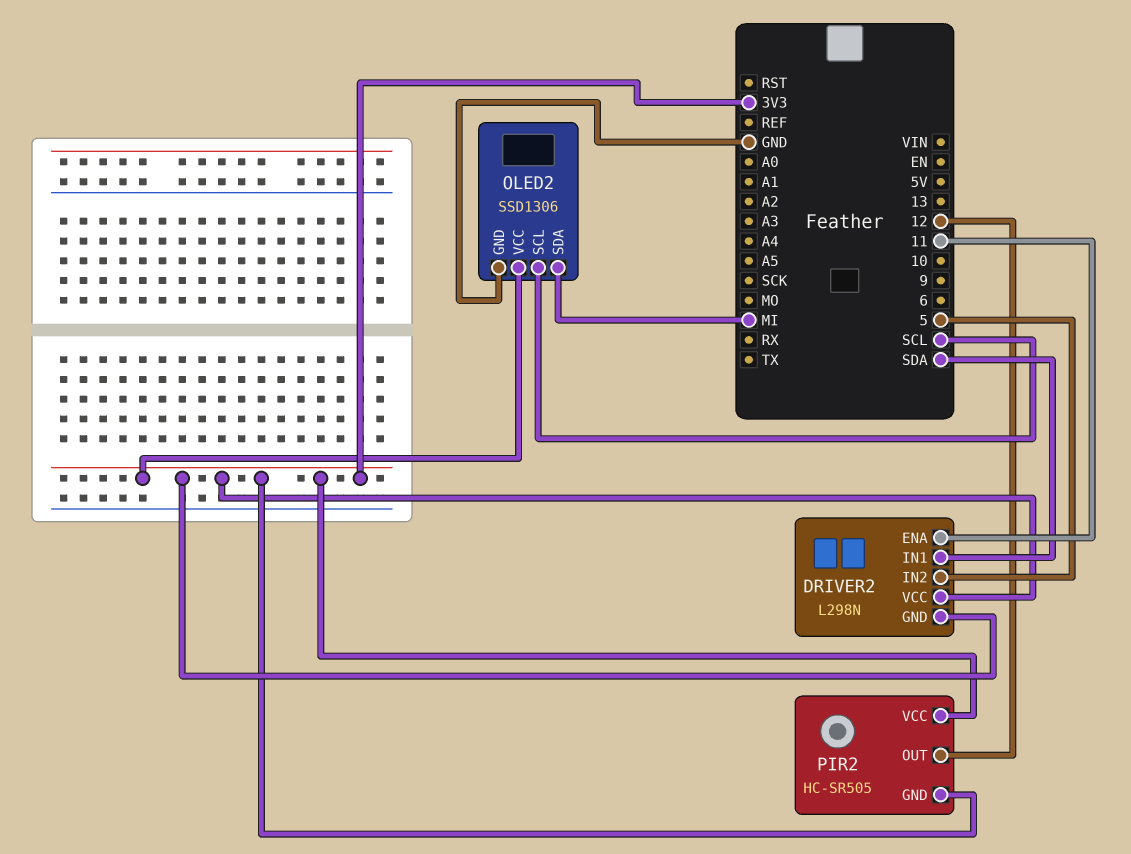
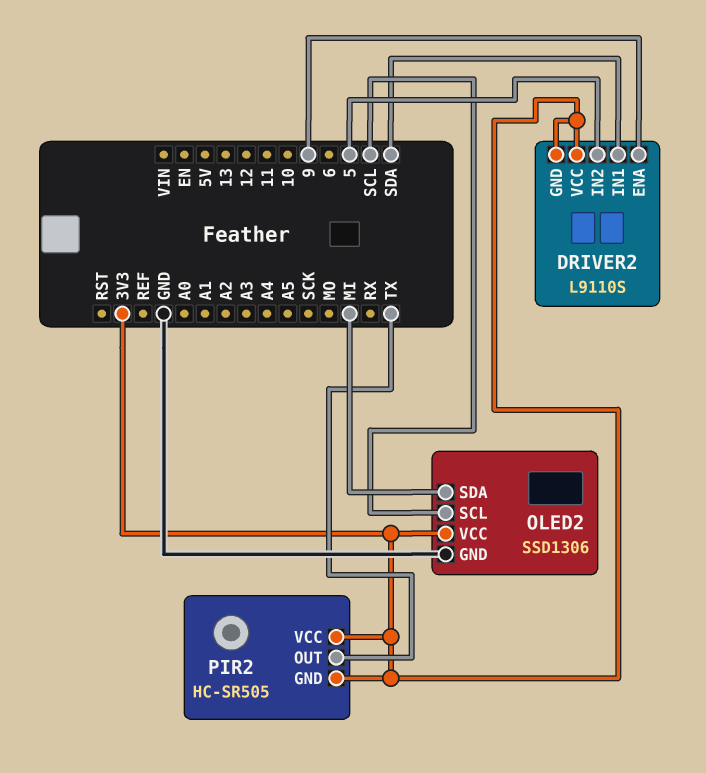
DRIVER2: L298N -> L9110S
DRIVER2 pin ENA: 11 -> 9
PIR2 pin OUT: 12 -> TX

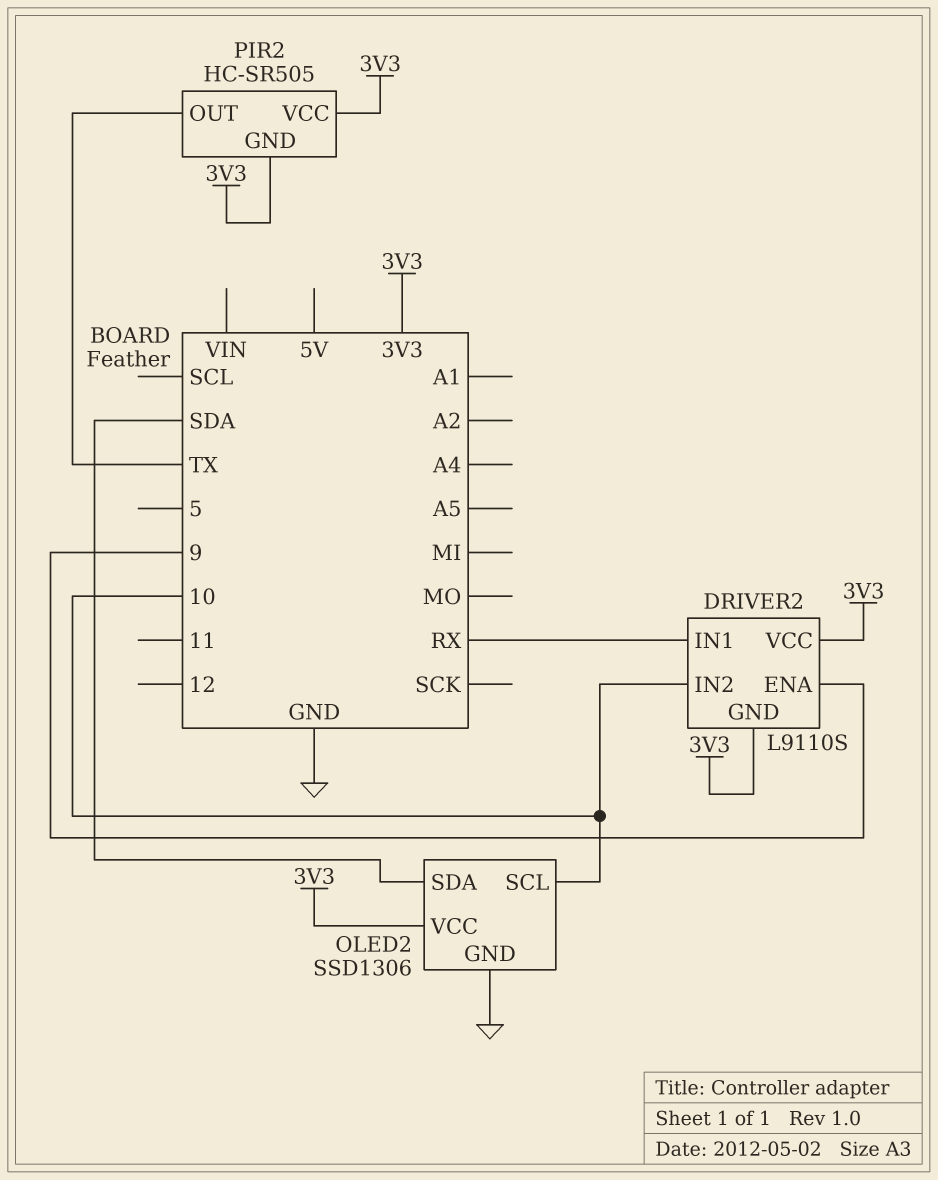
DRIVER2 pin IN1: SDA -> RX
DRIVER2 pin IN2: 5 -> 10
OLED2 pin SCL: SCL -> 10
OLED2 pin SDA: MI -> SDA

